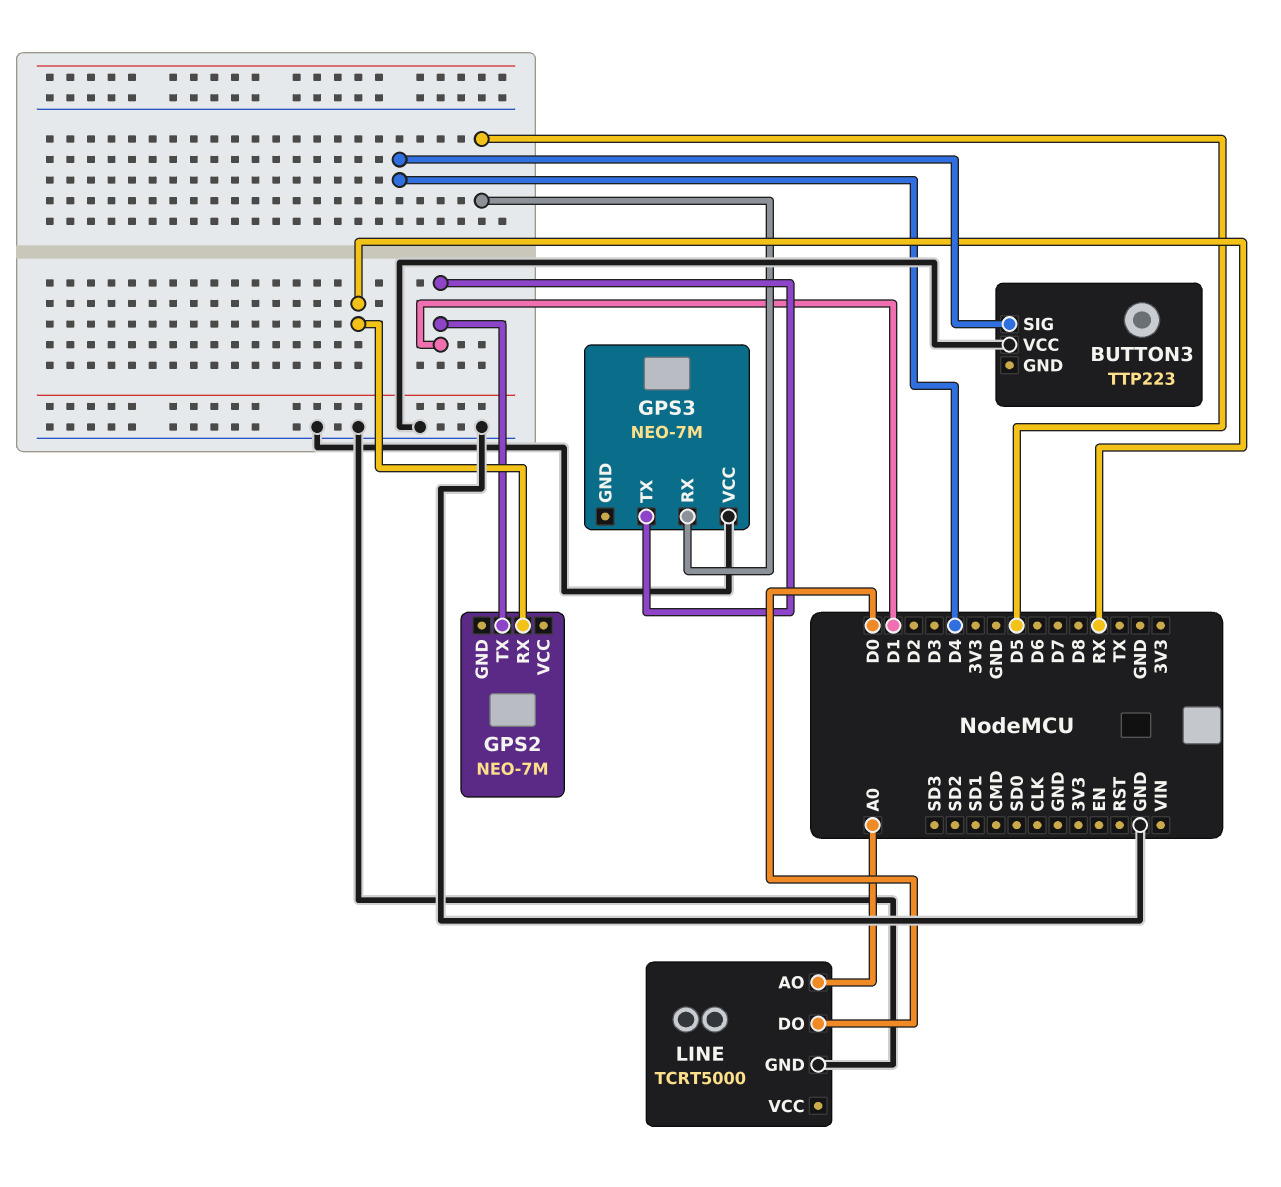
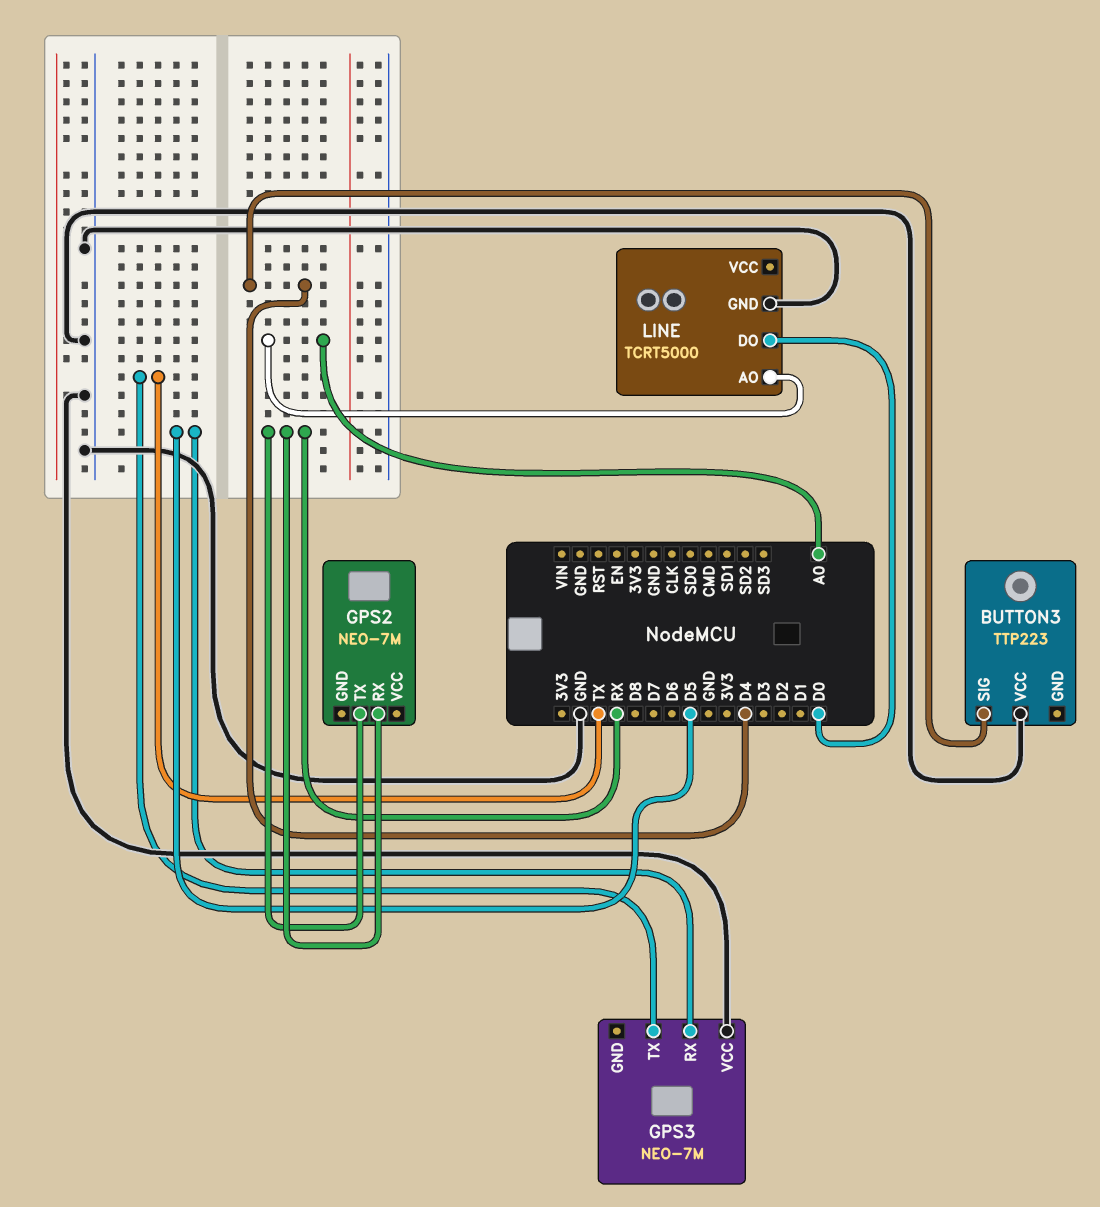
GPS2 pin TX: D1 -> RX
GPS3 pin TX: D1 -> TX

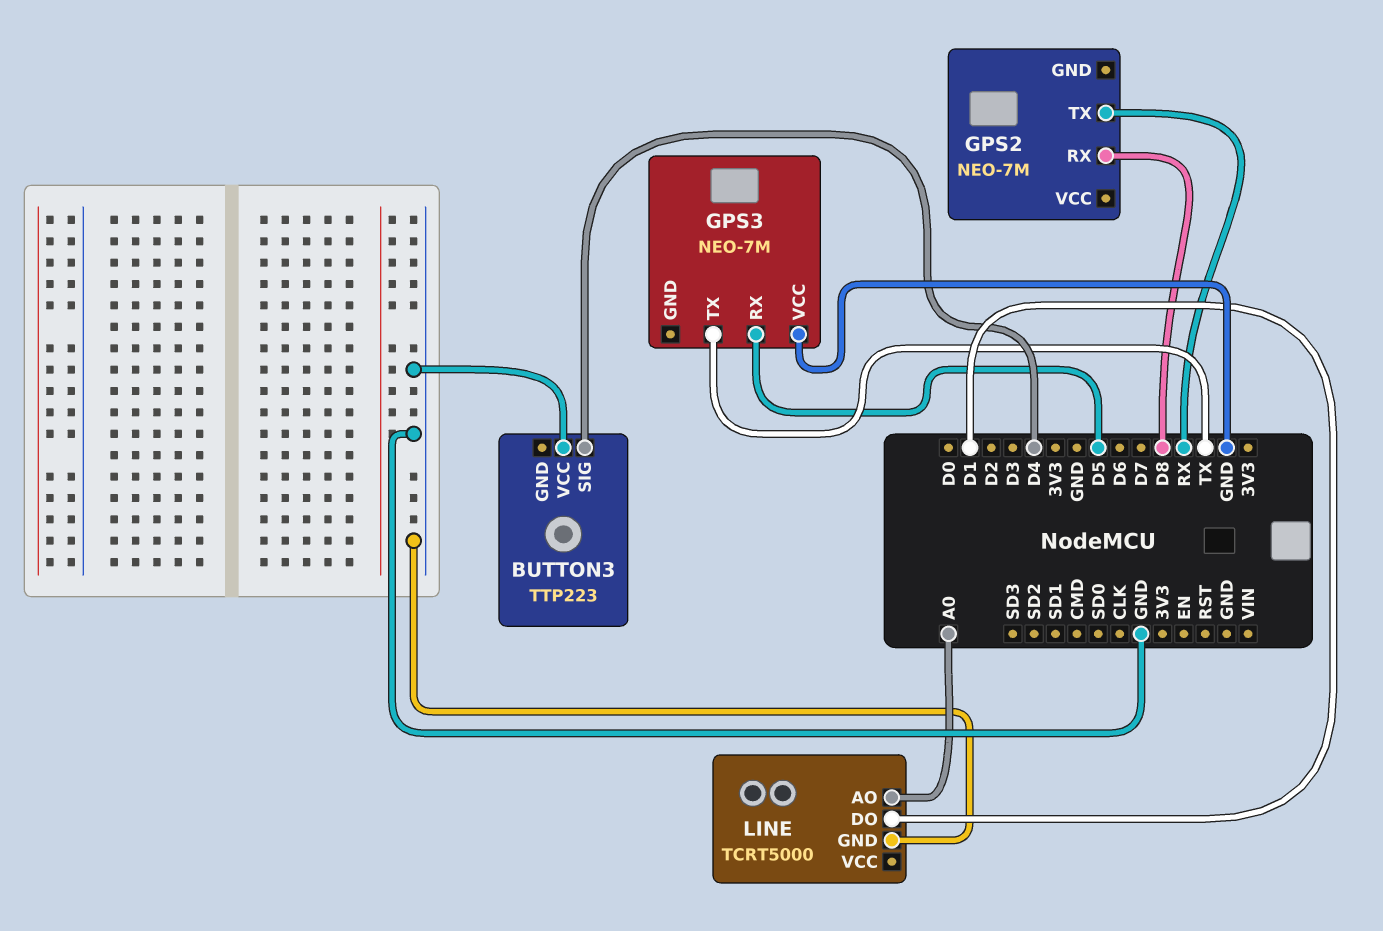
GPS2 pin RX: RX -> D8
LINE pin DO: D0 -> D1

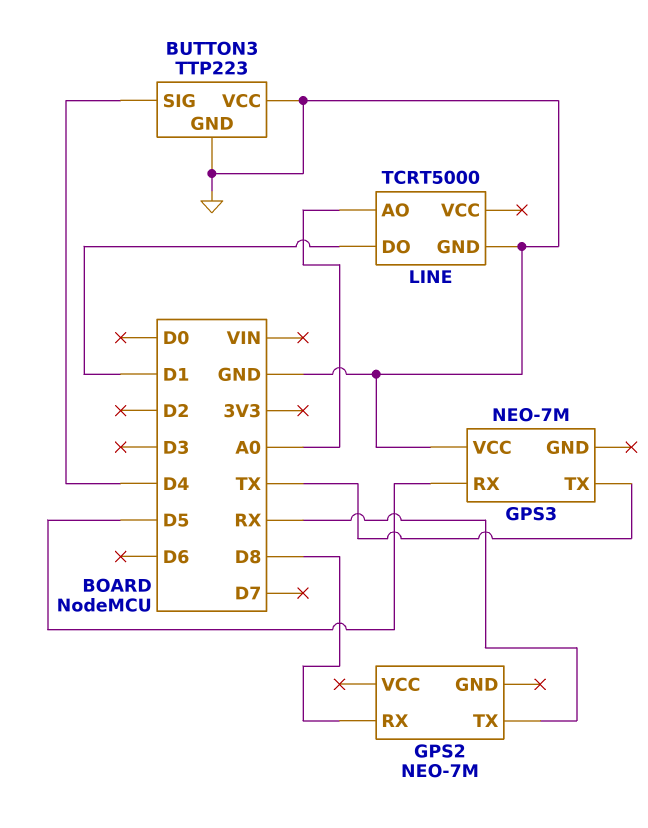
BUTTON3 pin GND: none -> GND

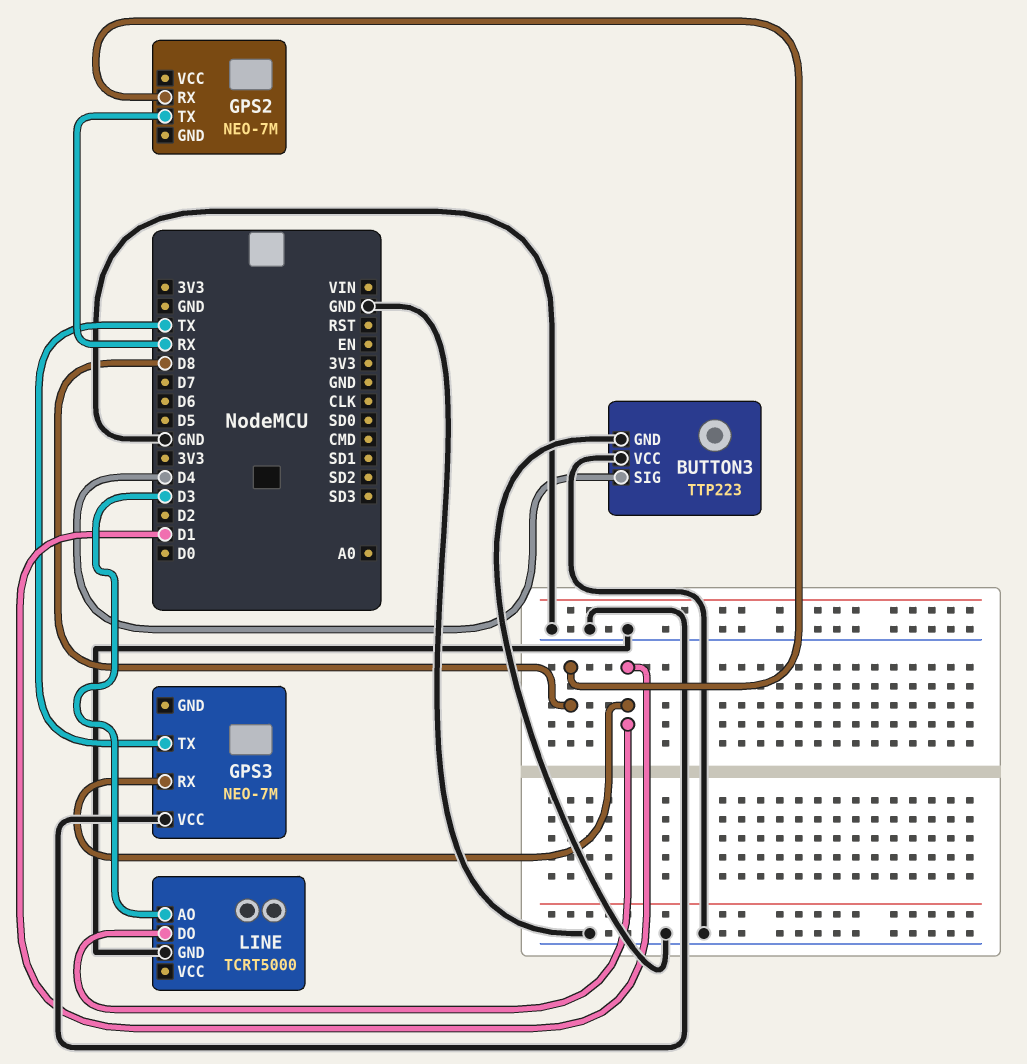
GPS3 pin RX: D5 -> D1
LINE pin AO: A0 -> D3

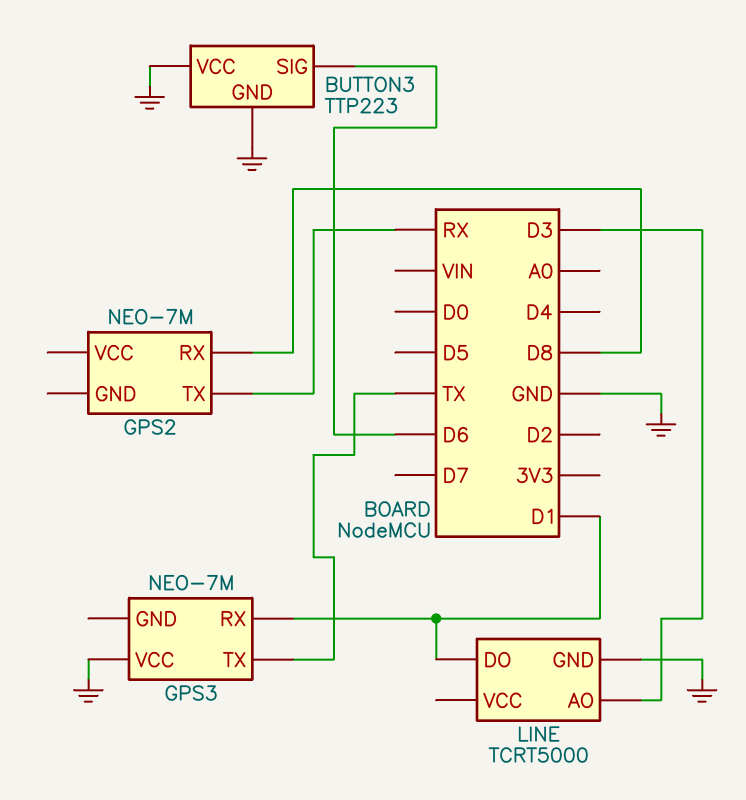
BUTTON3 pin SIG: D4 -> D6

